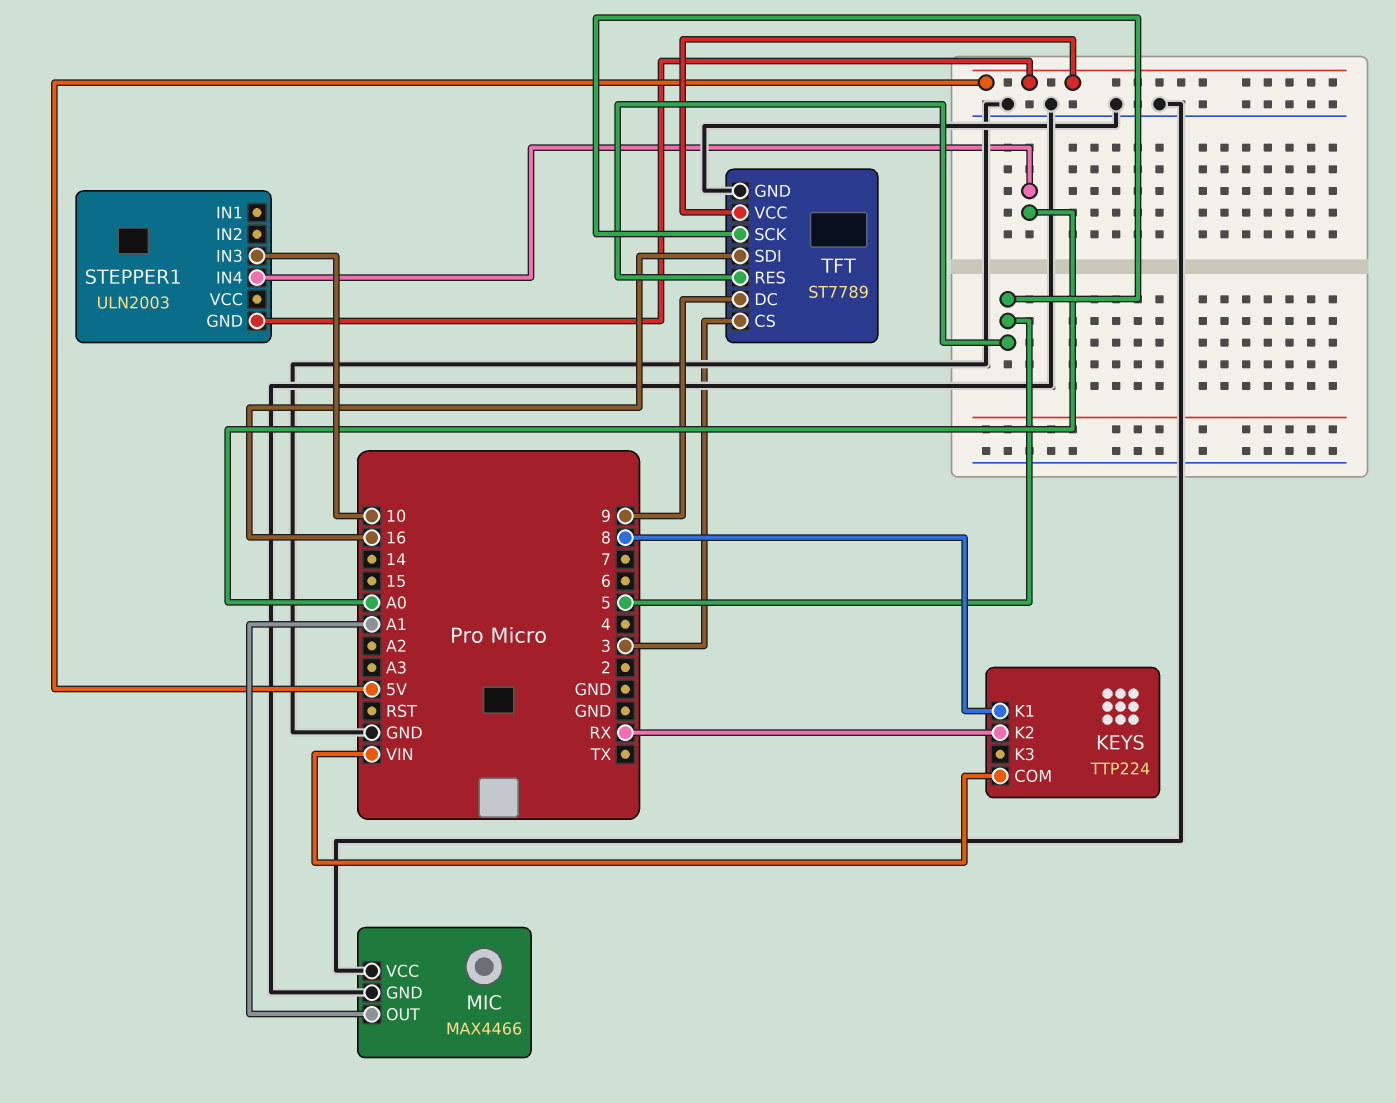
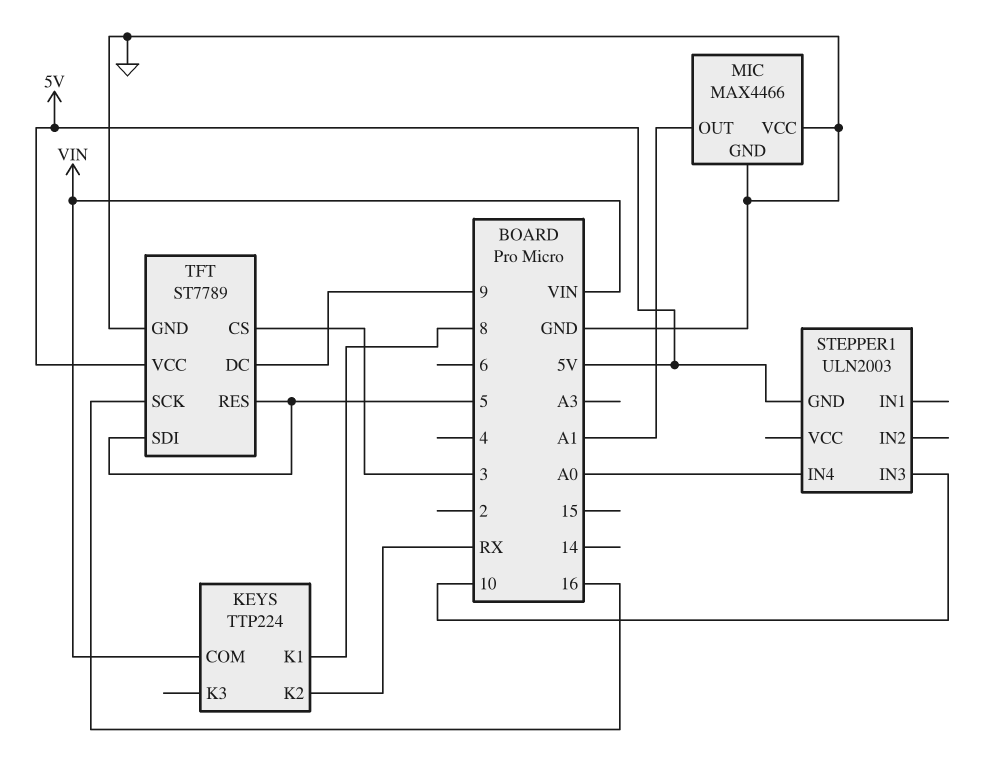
TFT pin SCK: 5 -> 16
TFT pin SDI: 16 -> 5

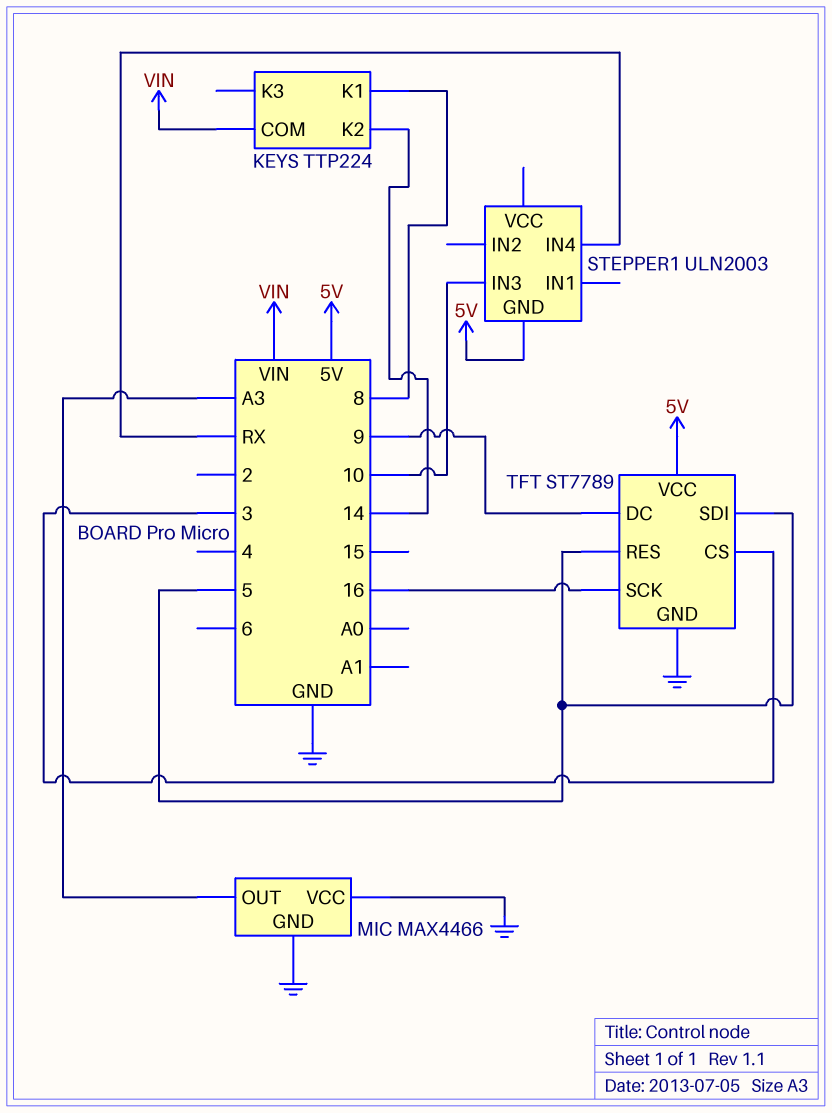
KEYS pin K2: RX -> 14
MIC pin OUT: A1 -> A3
STEPPER1 pin IN4: A0 -> RX

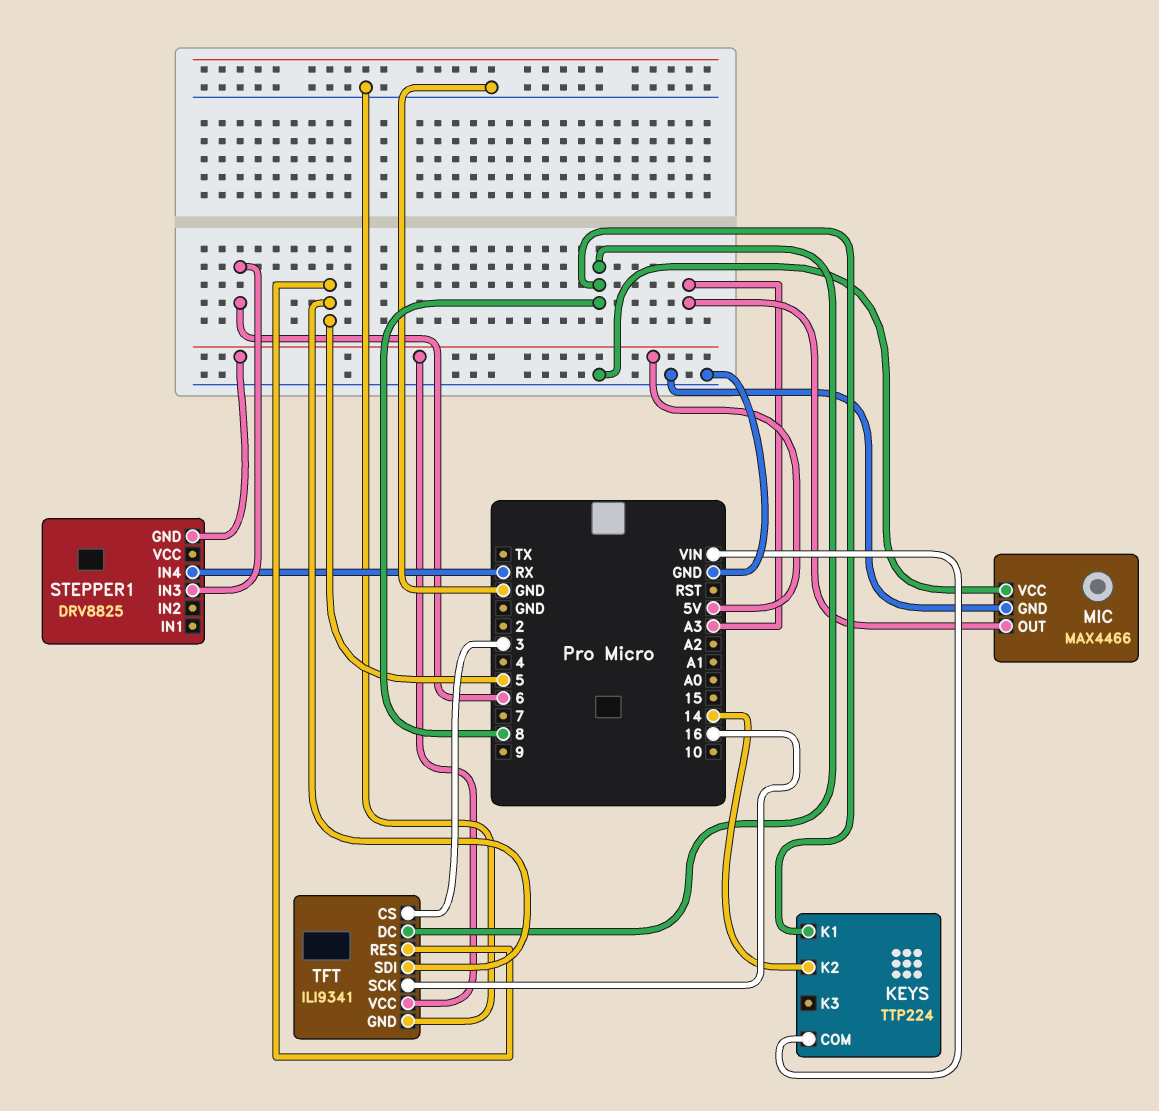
STEPPER1: ULN2003 -> DRV8825
STEPPER1 pin IN3: 10 -> 6
TFT: ST7789 -> ILI9341
TFT pin DC: 9 -> 8

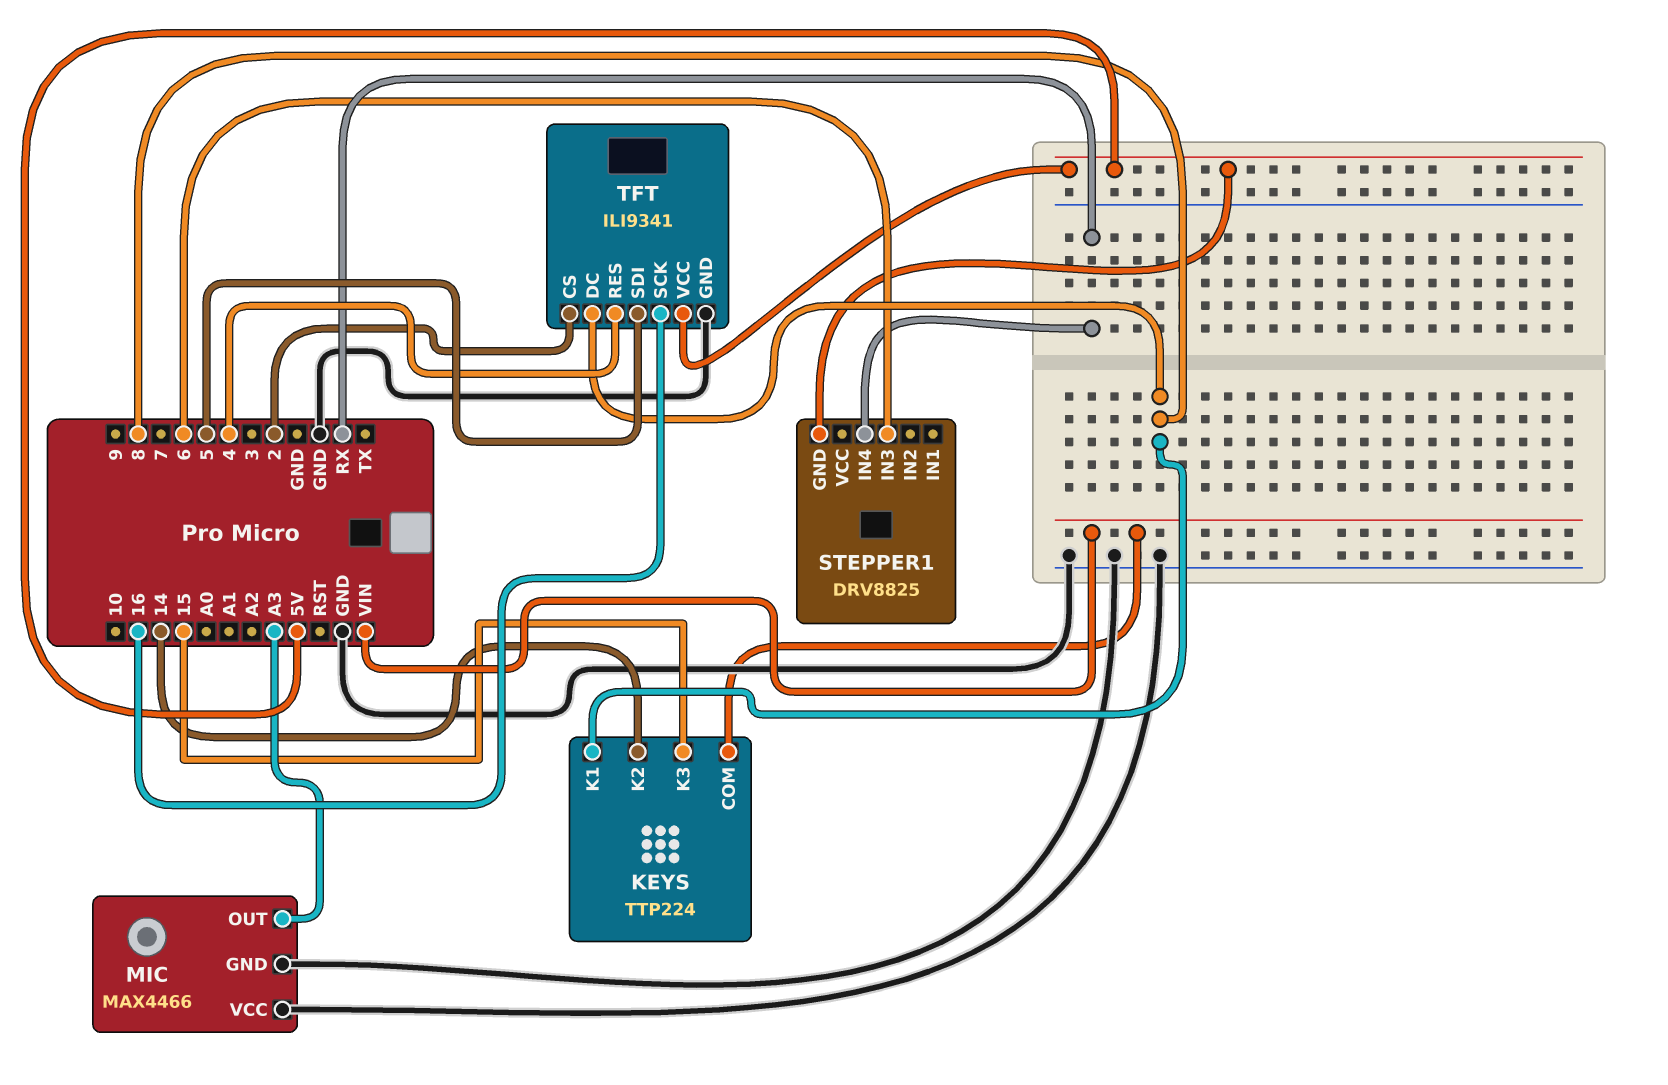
KEYS pin K3: none -> 15
TFT pin CS: 3 -> 2
TFT pin RES: 5 -> 4

